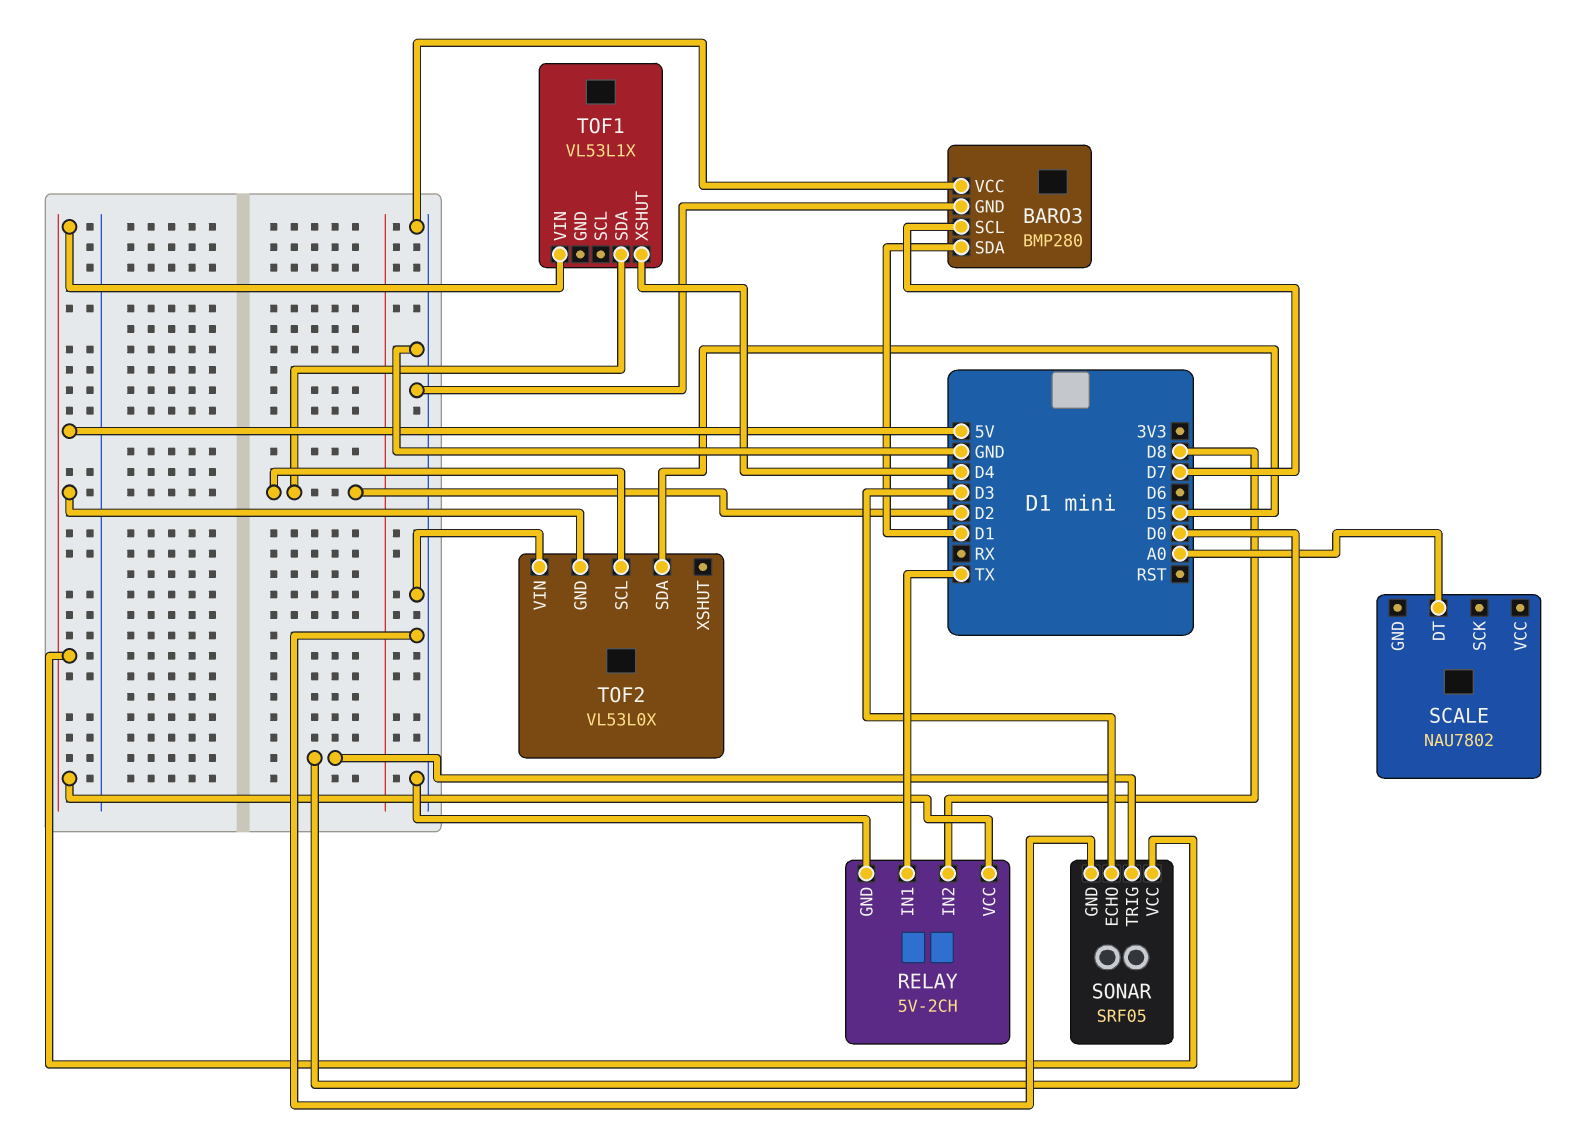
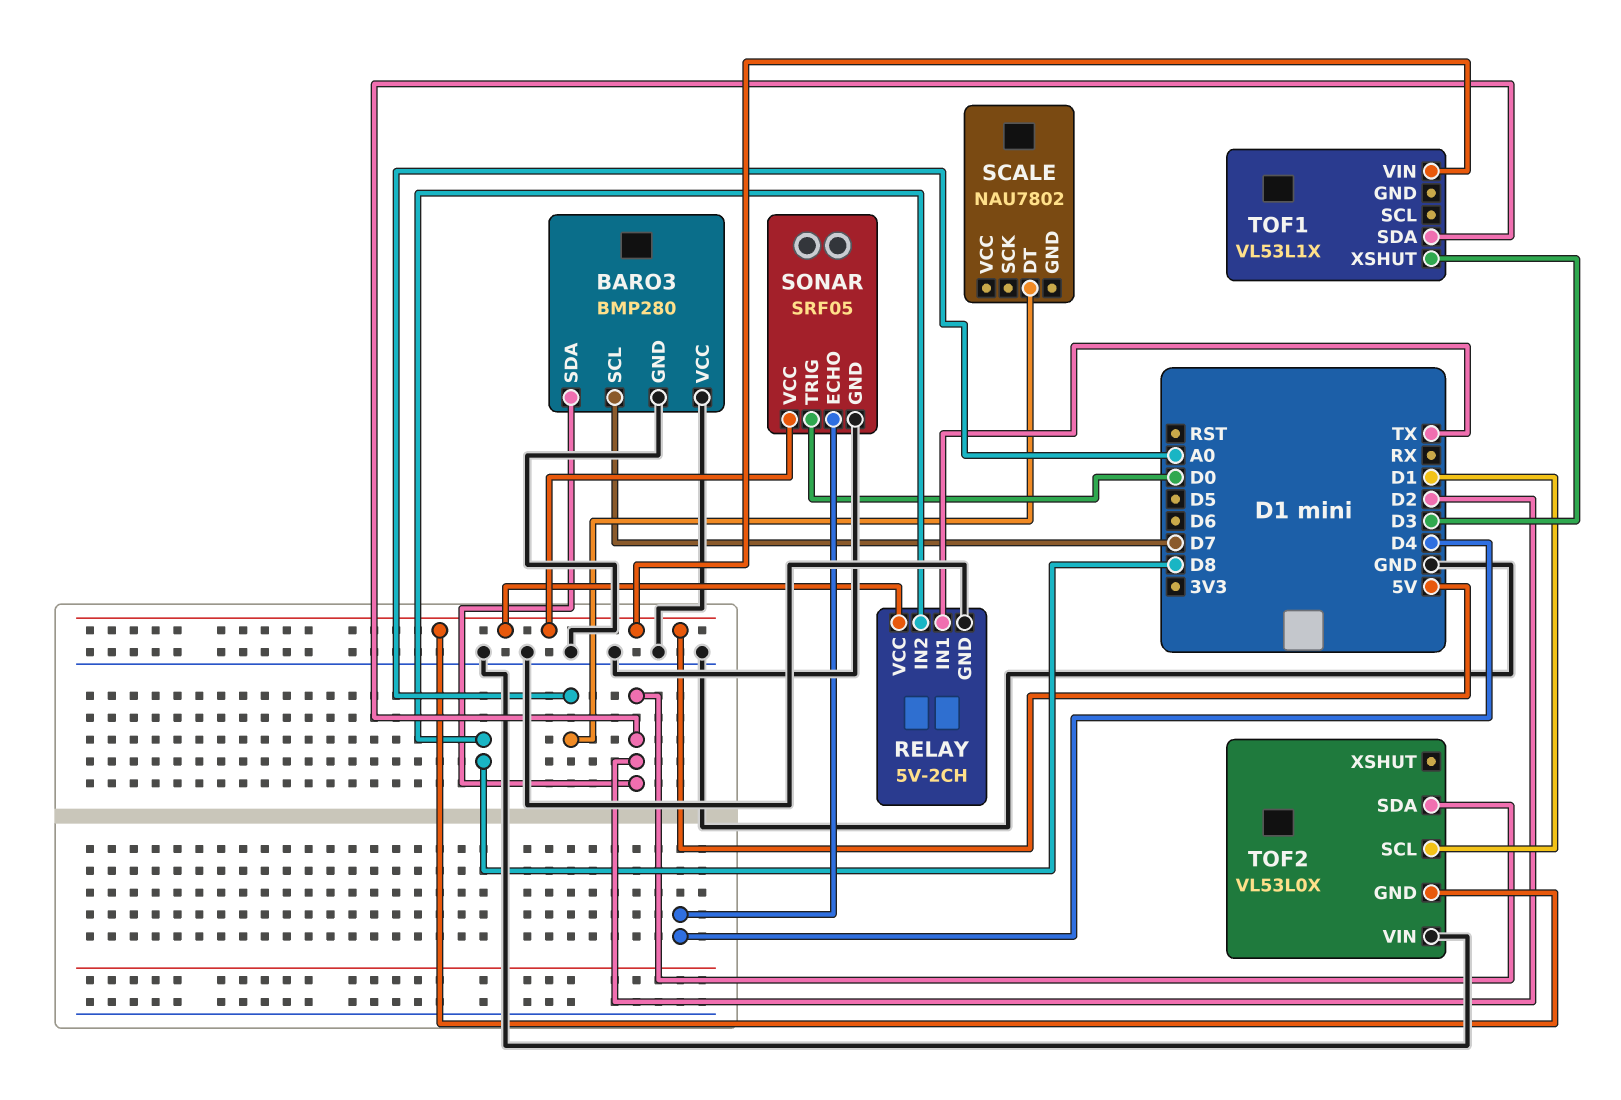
BARO3 pin SDA: D1 -> D2
SONAR pin ECHO: D3 -> D4
TOF1 pin XSHUT: D4 -> D3
TOF2 pin SCL: D2 -> D1
TOF2 pin SDA: D5 -> D2

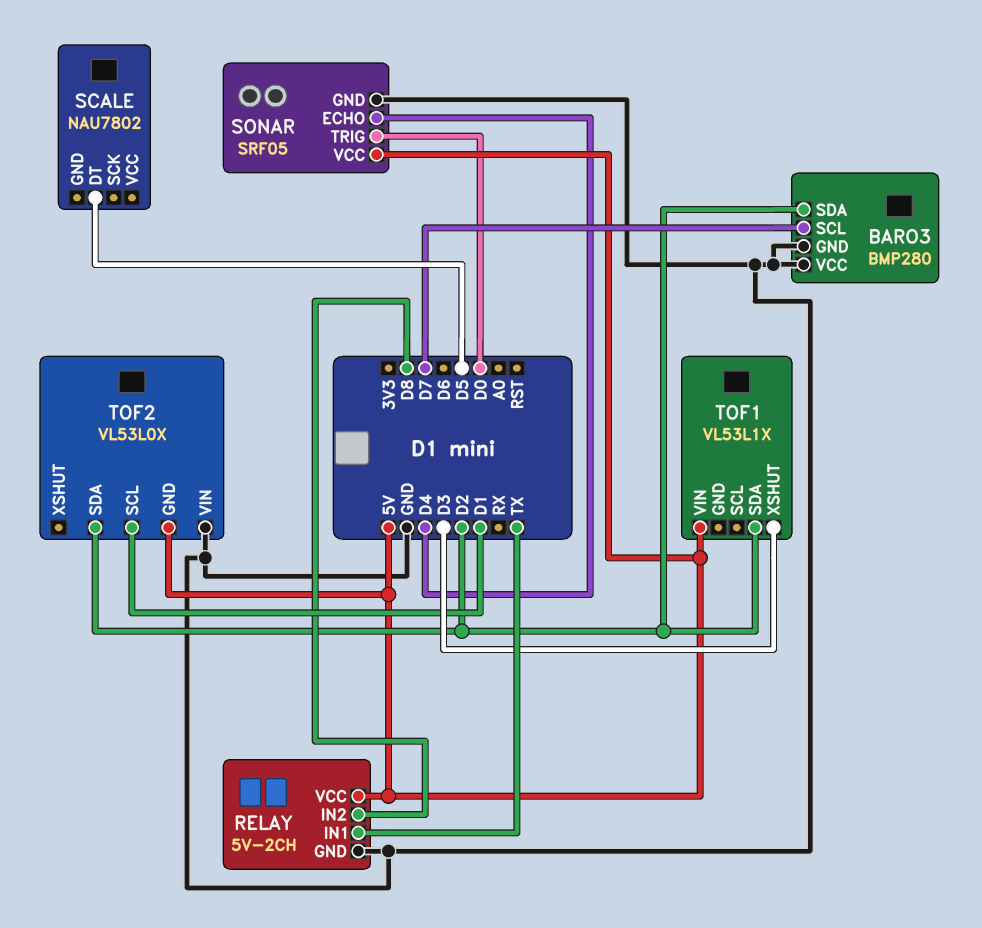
SCALE pin DT: A0 -> D5

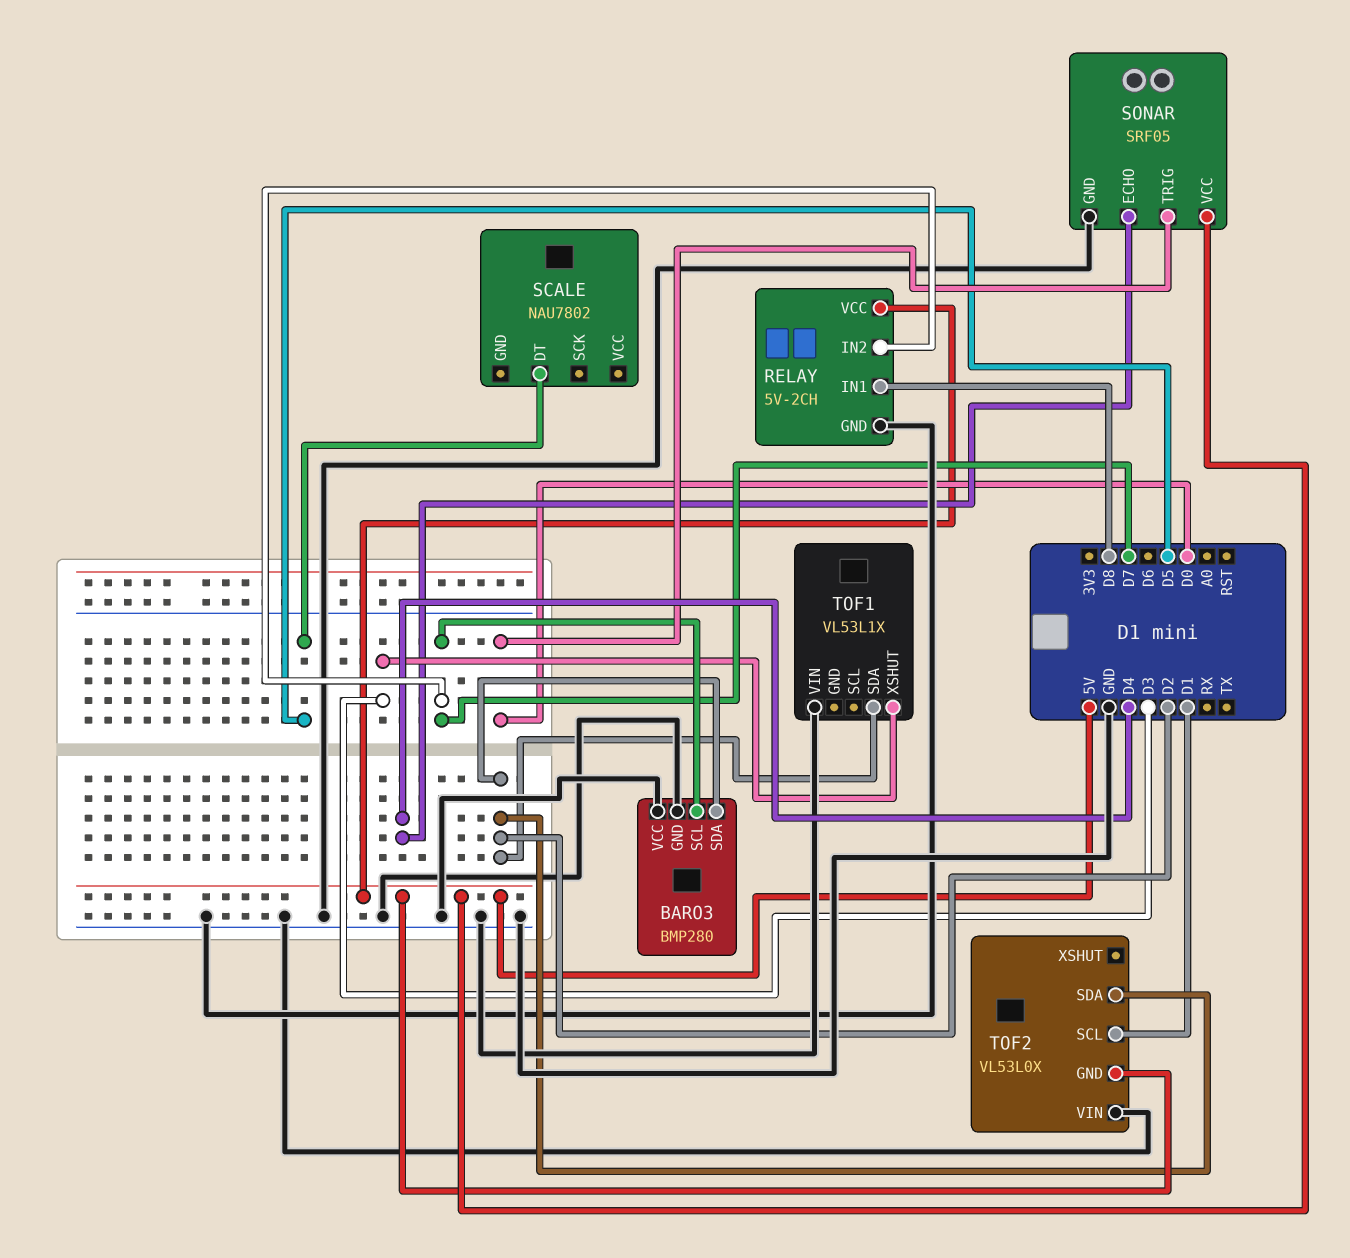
RELAY pin IN1: TX -> D8
RELAY pin IN2: D8 -> D7
TOF1 pin VIN: 5V -> GND

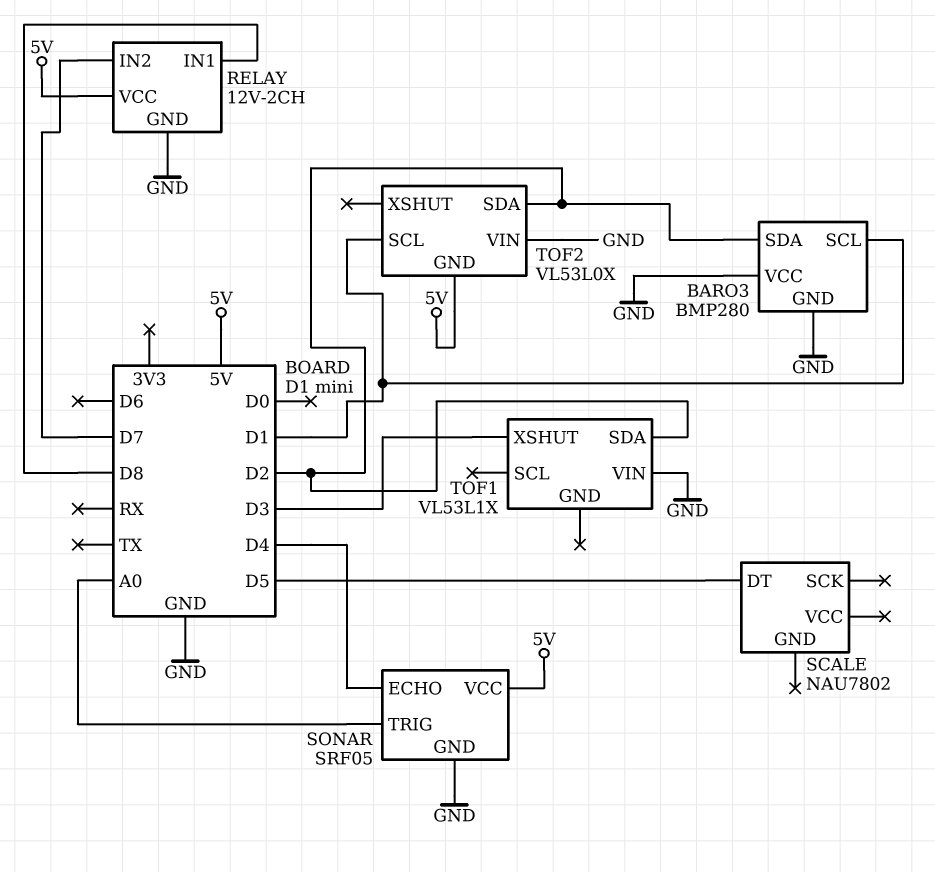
BARO3 pin SCL: D7 -> D1
RELAY: 5V-2CH -> 12V-2CH
SONAR pin TRIG: D0 -> A0

